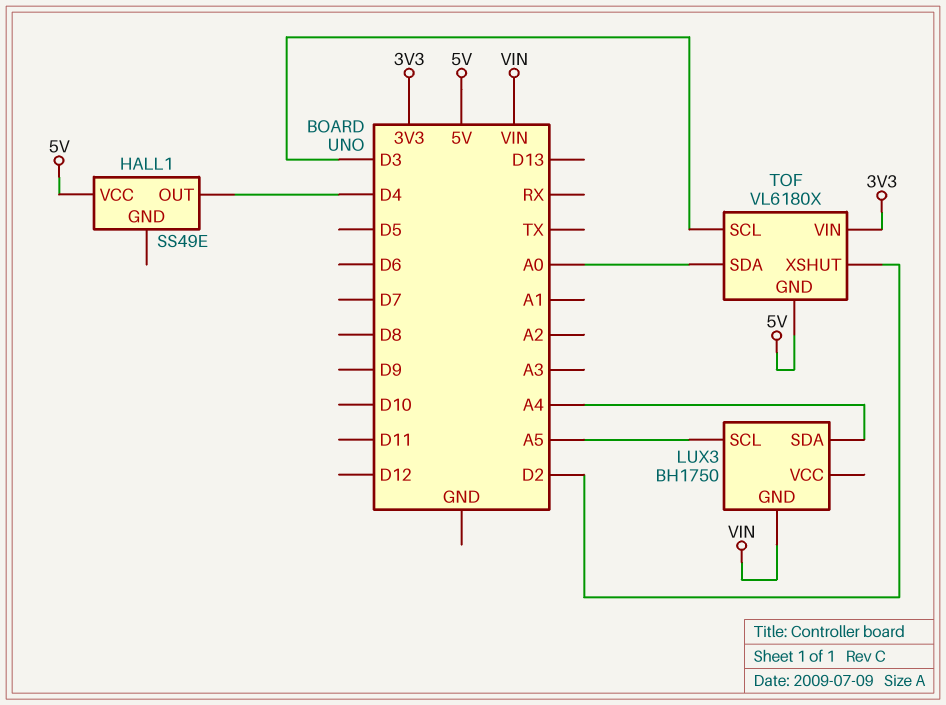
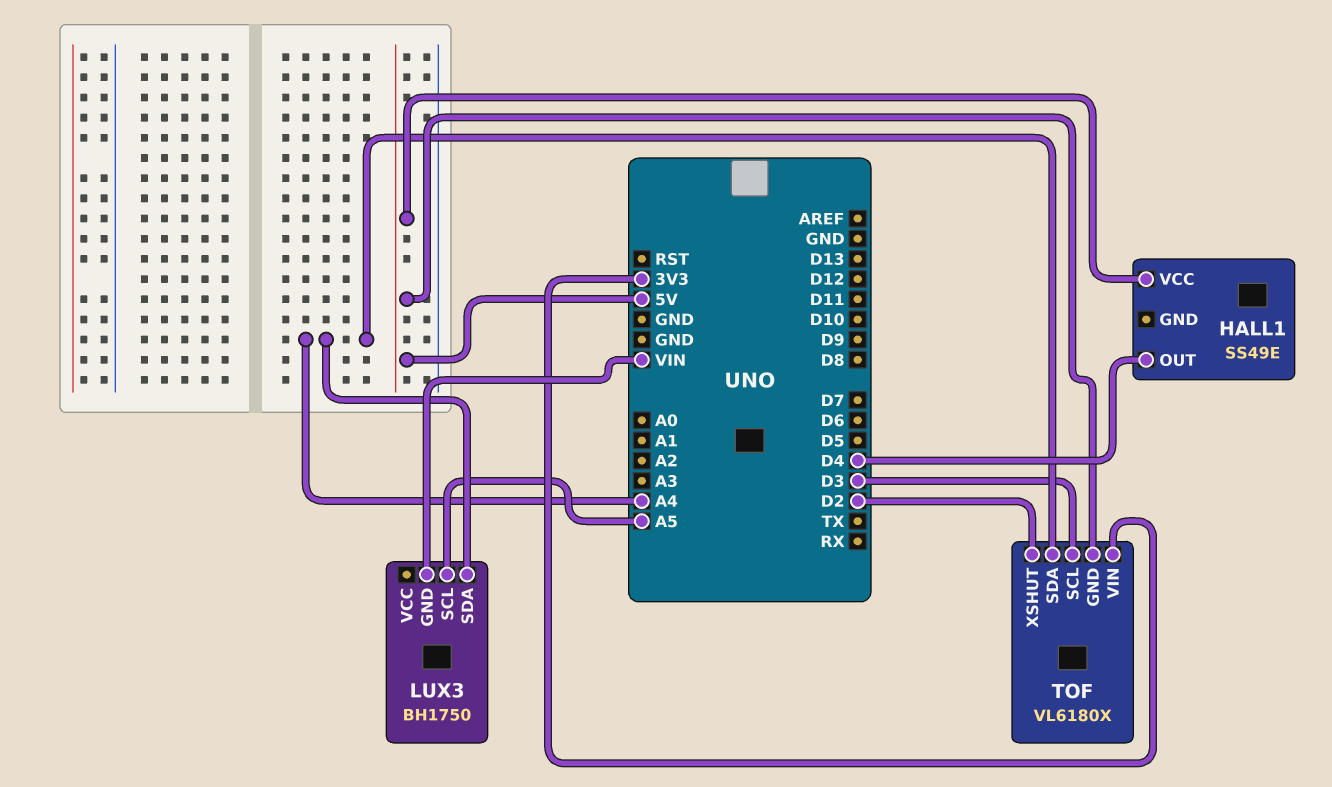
TOF pin SDA: A0 -> A4

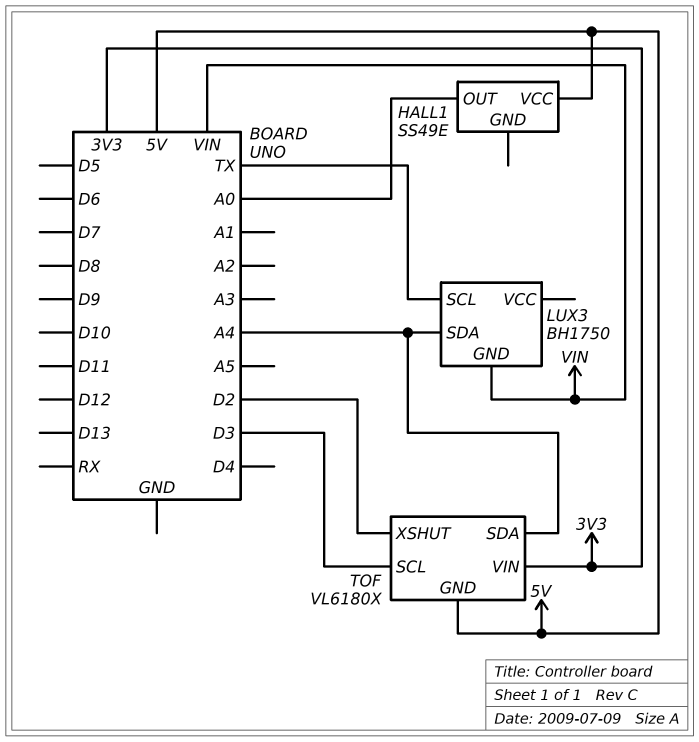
HALL1 pin OUT: D4 -> A0
LUX3 pin SCL: A5 -> TX

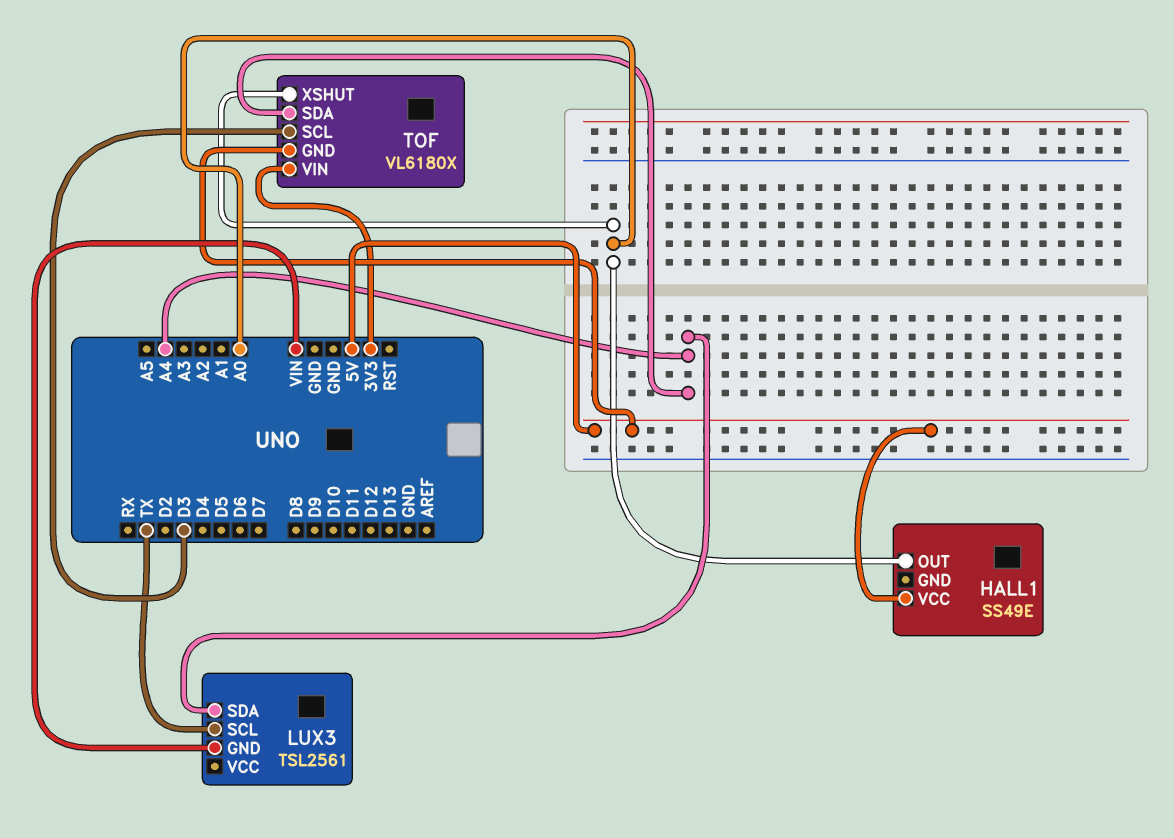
LUX3: BH1750 -> TSL2561
TOF pin XSHUT: D2 -> A0

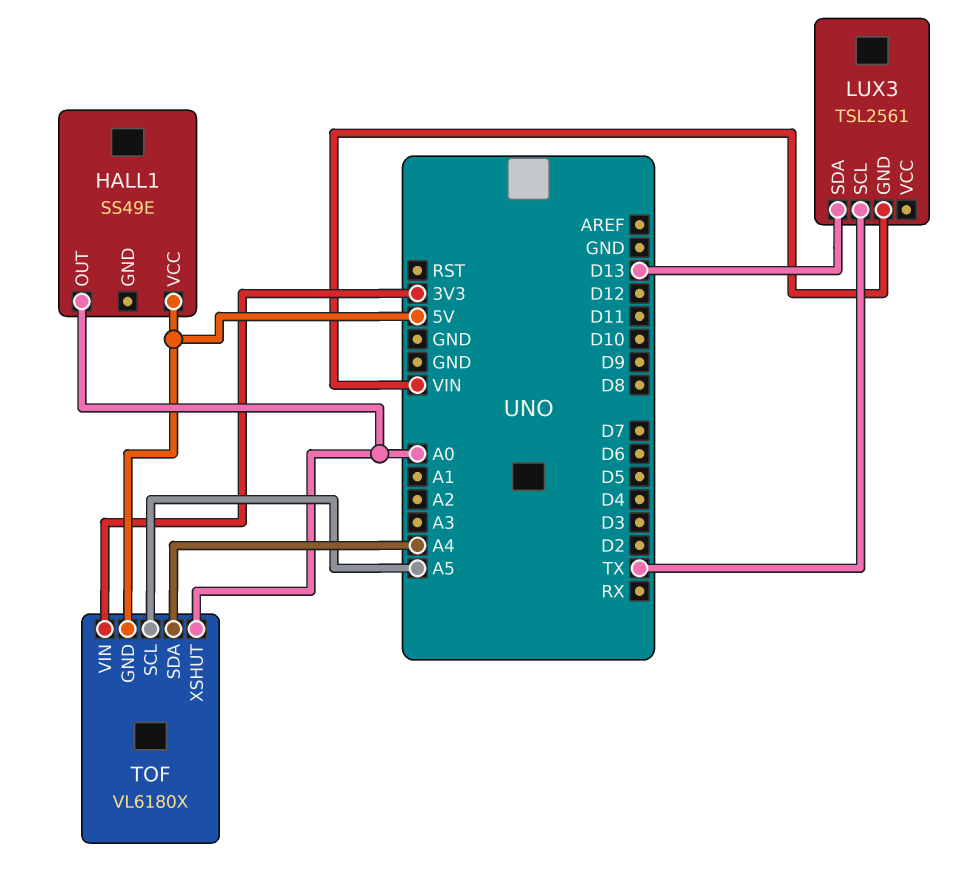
LUX3 pin SDA: A4 -> D13
TOF pin SCL: D3 -> A5

